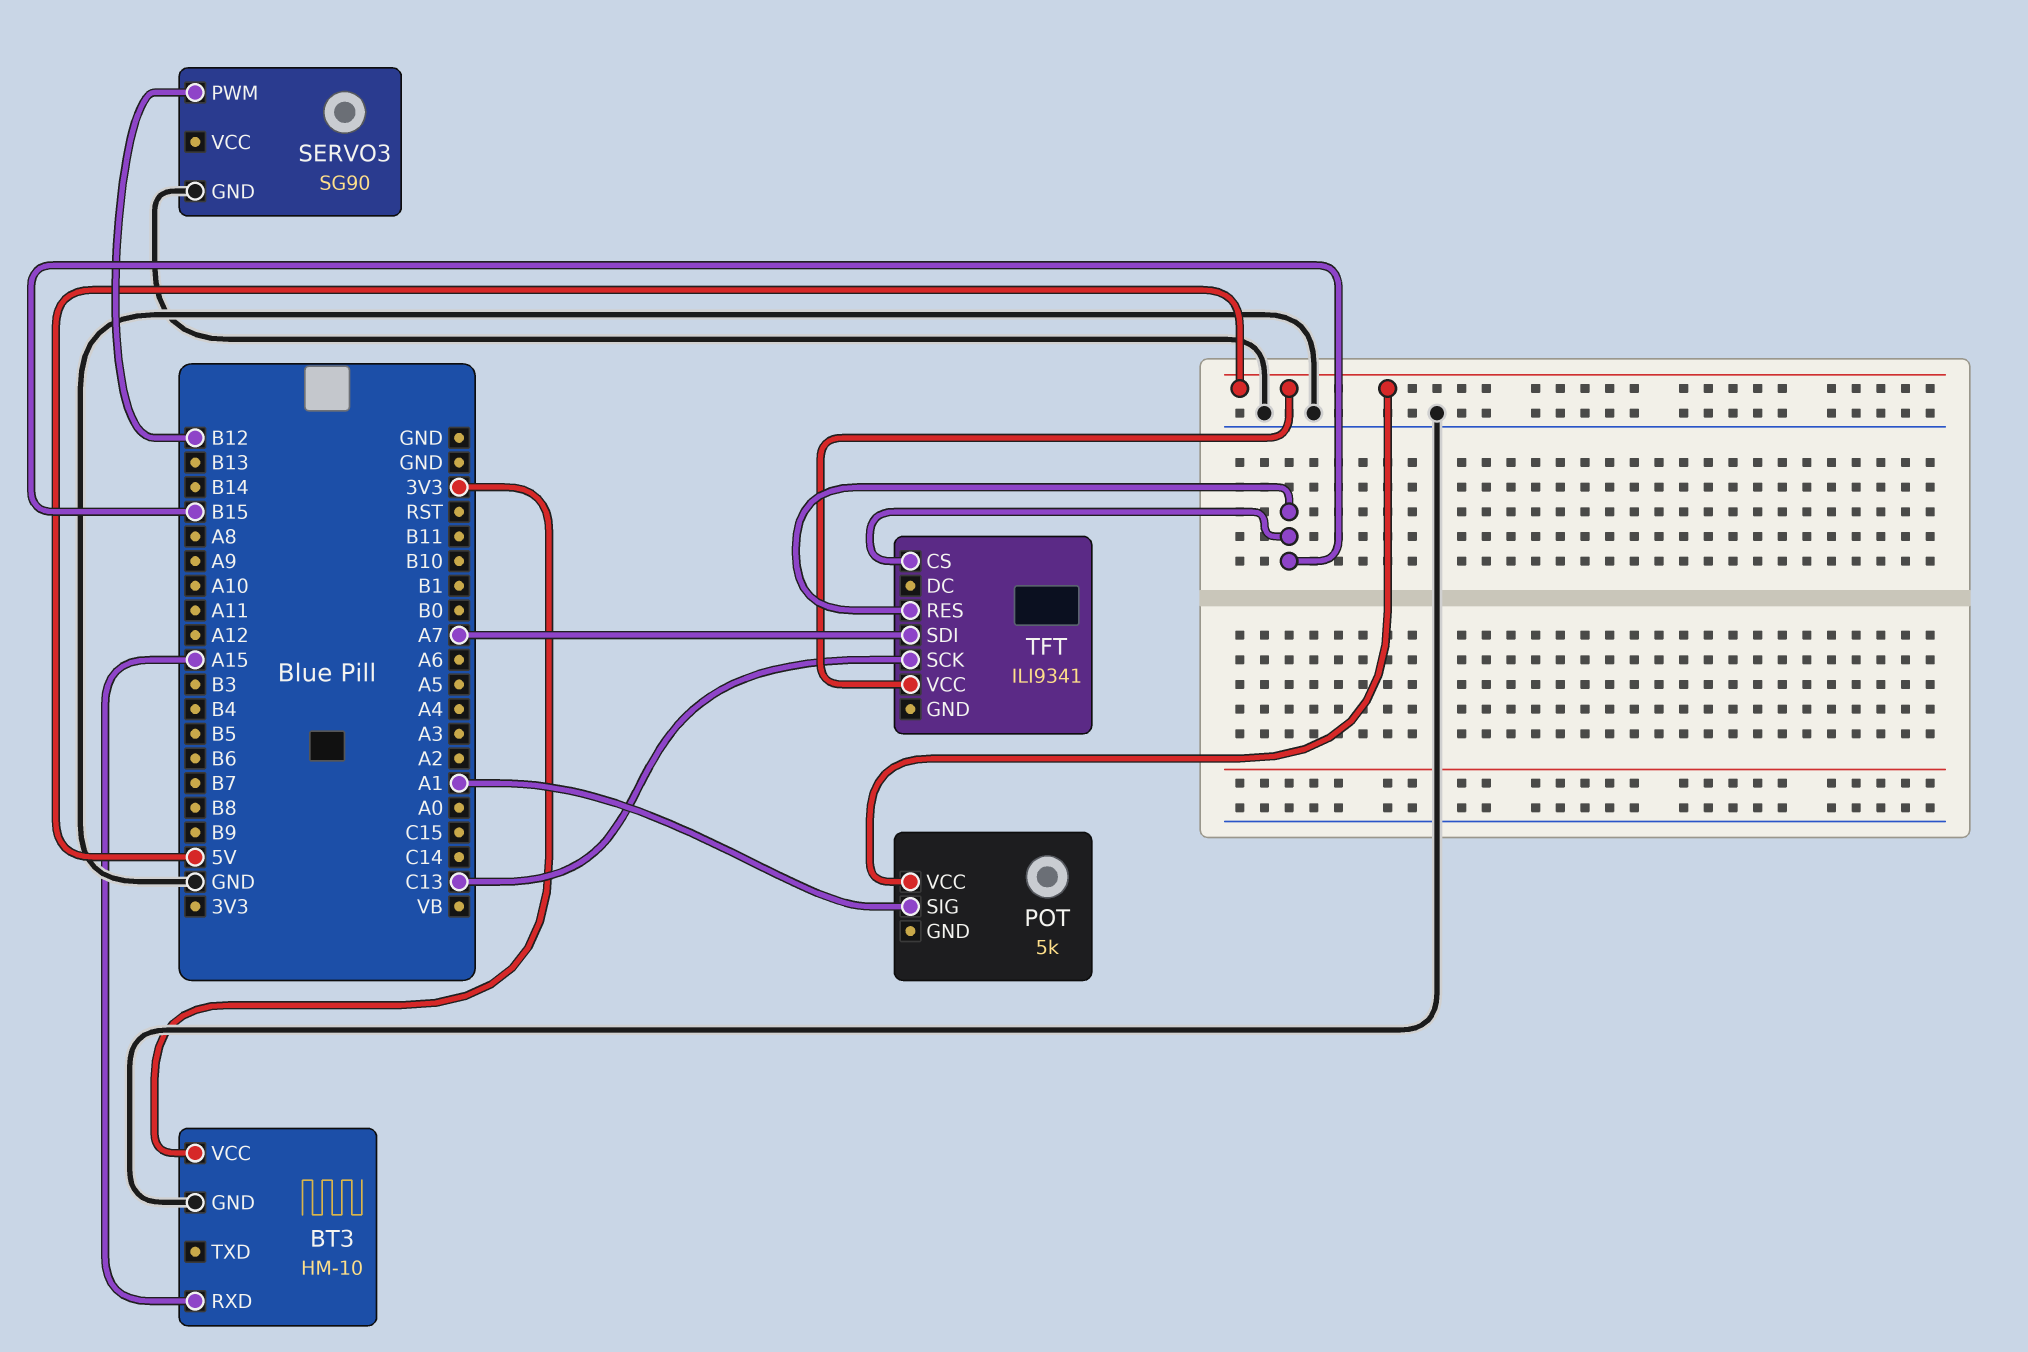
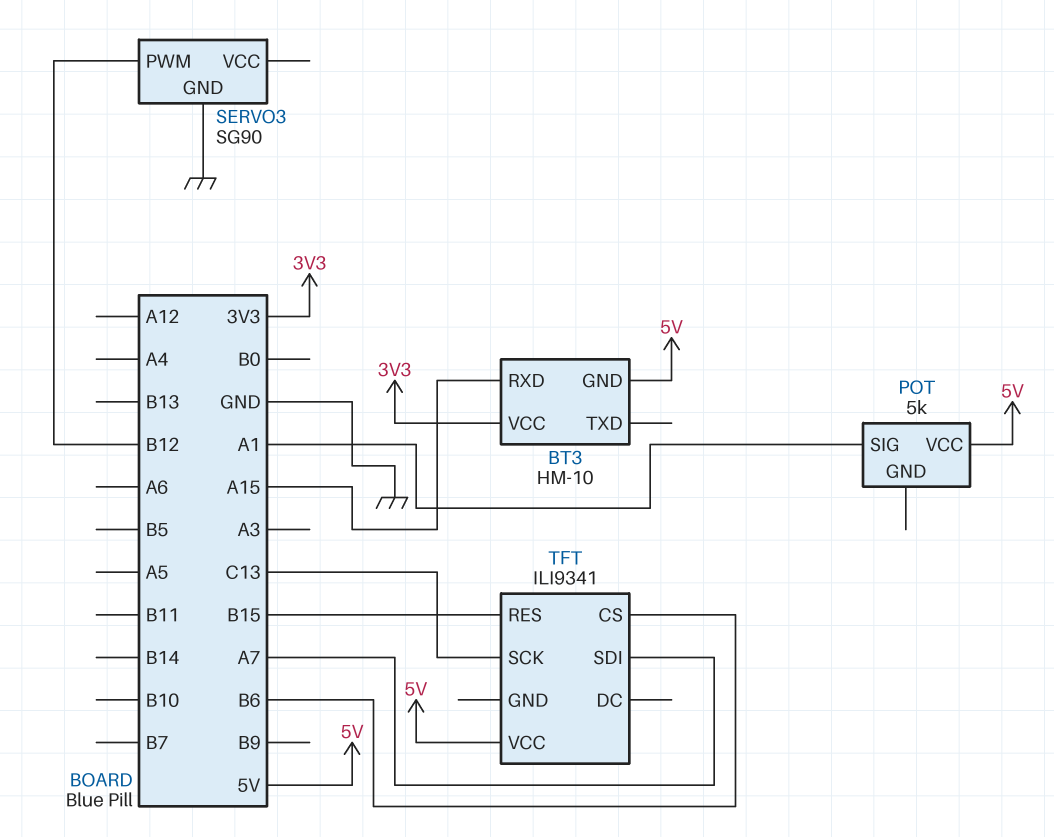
BT3 pin GND: GND -> 5V
TFT pin CS: B15 -> B6

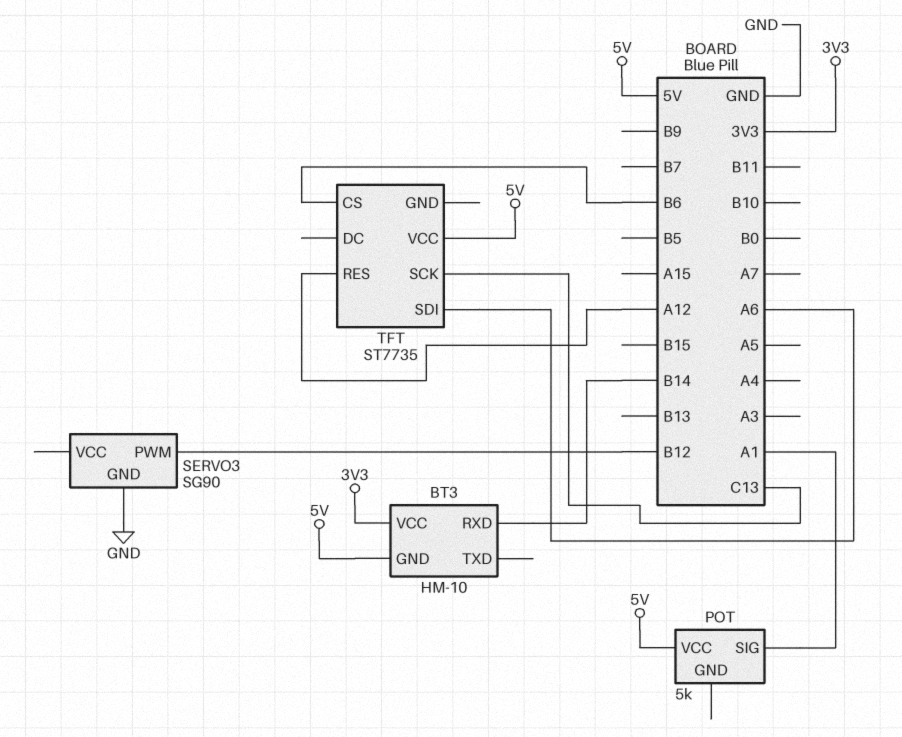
BT3 pin RXD: A15 -> B14
TFT: ILI9341 -> ST7735
TFT pin RES: B15 -> A12
TFT pin SDI: A7 -> A6

